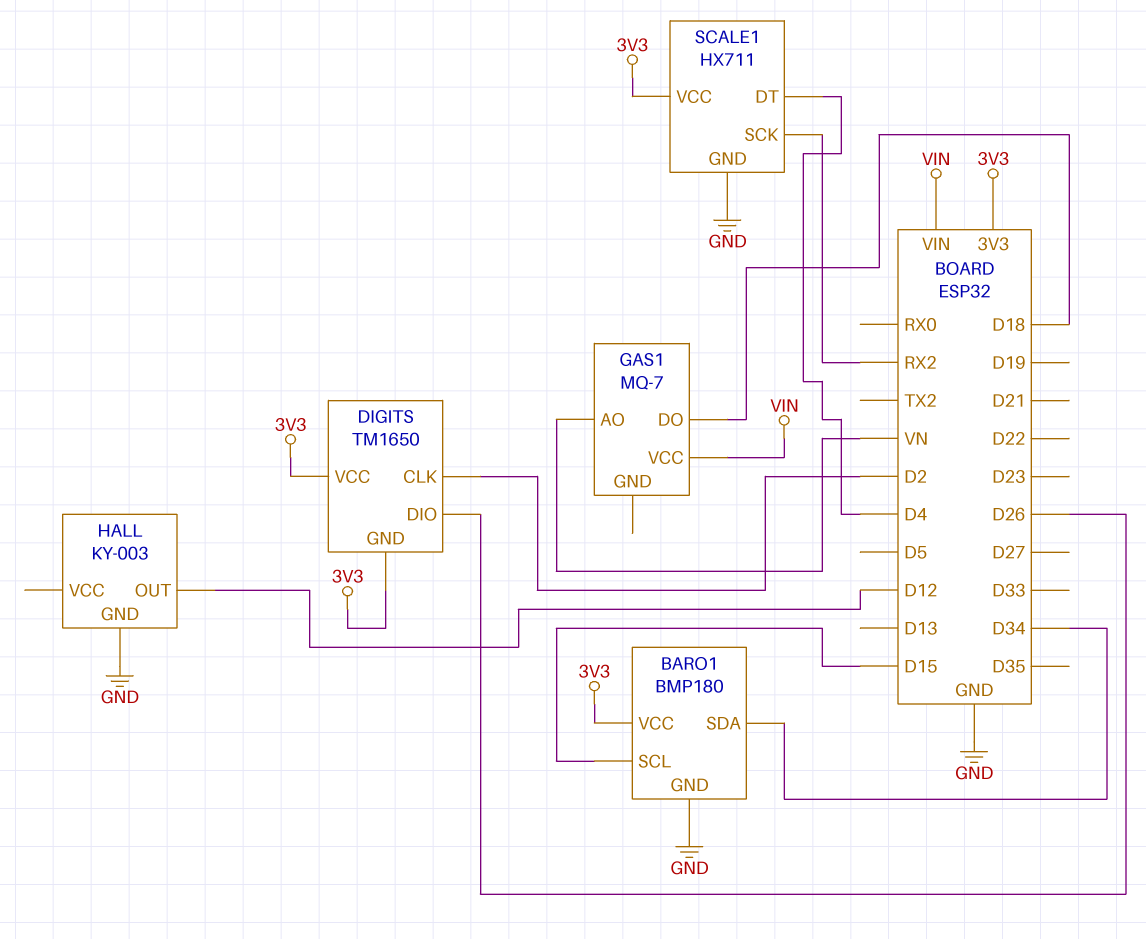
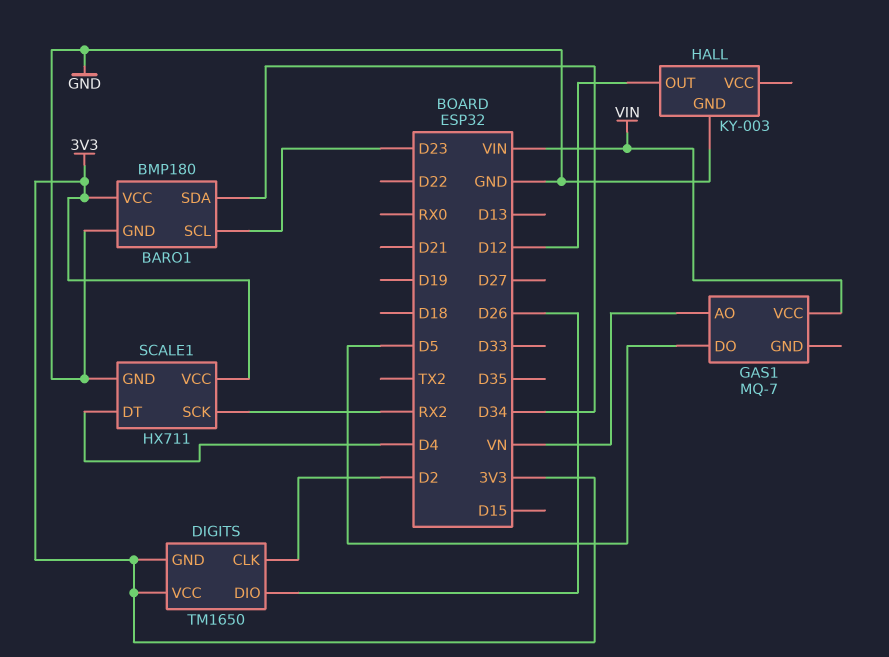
BARO1 pin SCL: D15 -> D23
GAS1 pin DO: D18 -> D5

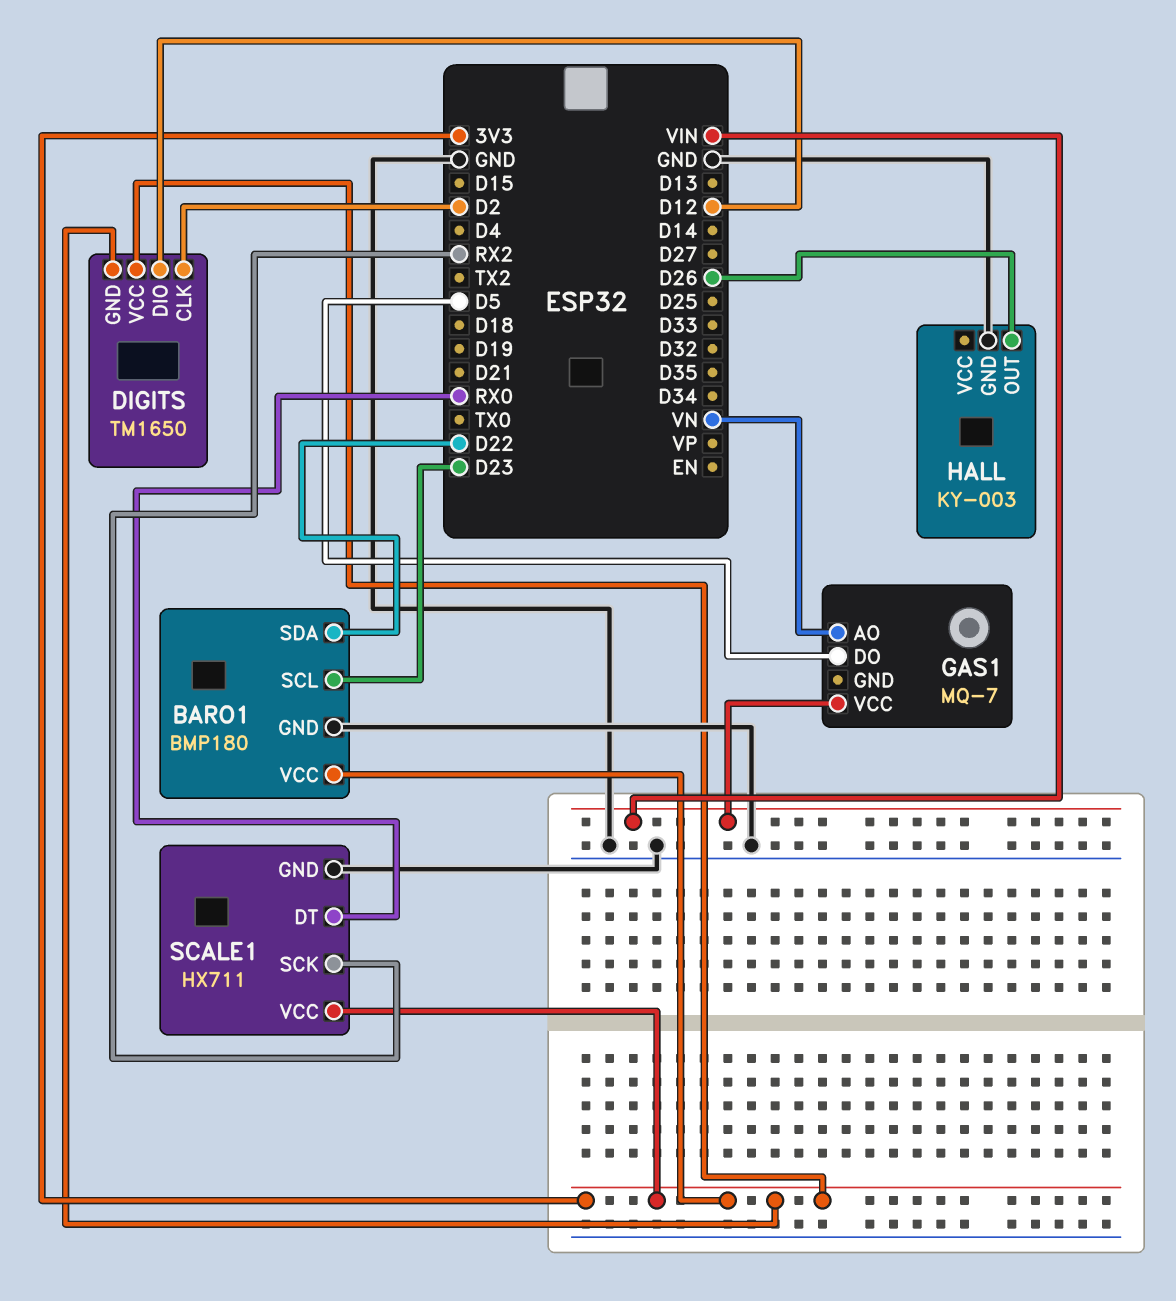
BARO1 pin SDA: D34 -> D22
DIGITS pin DIO: D26 -> D12
HALL pin OUT: D12 -> D26
SCALE1 pin DT: D4 -> RX0

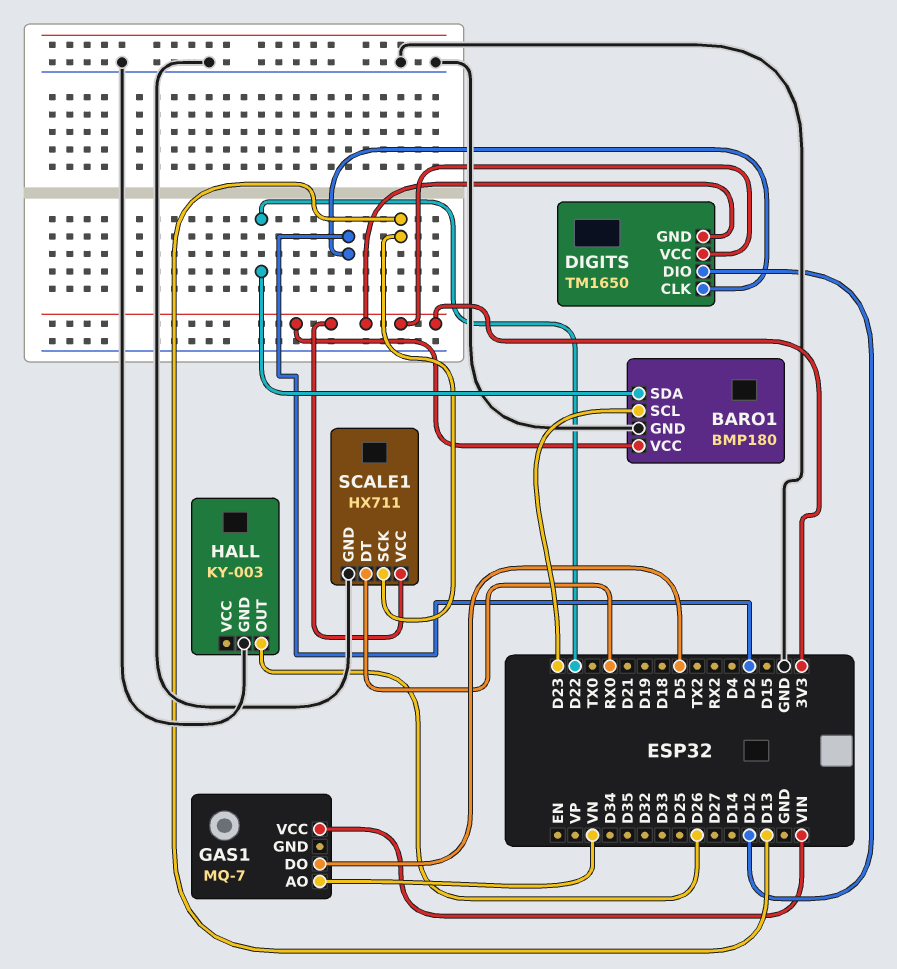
SCALE1 pin SCK: RX2 -> D13

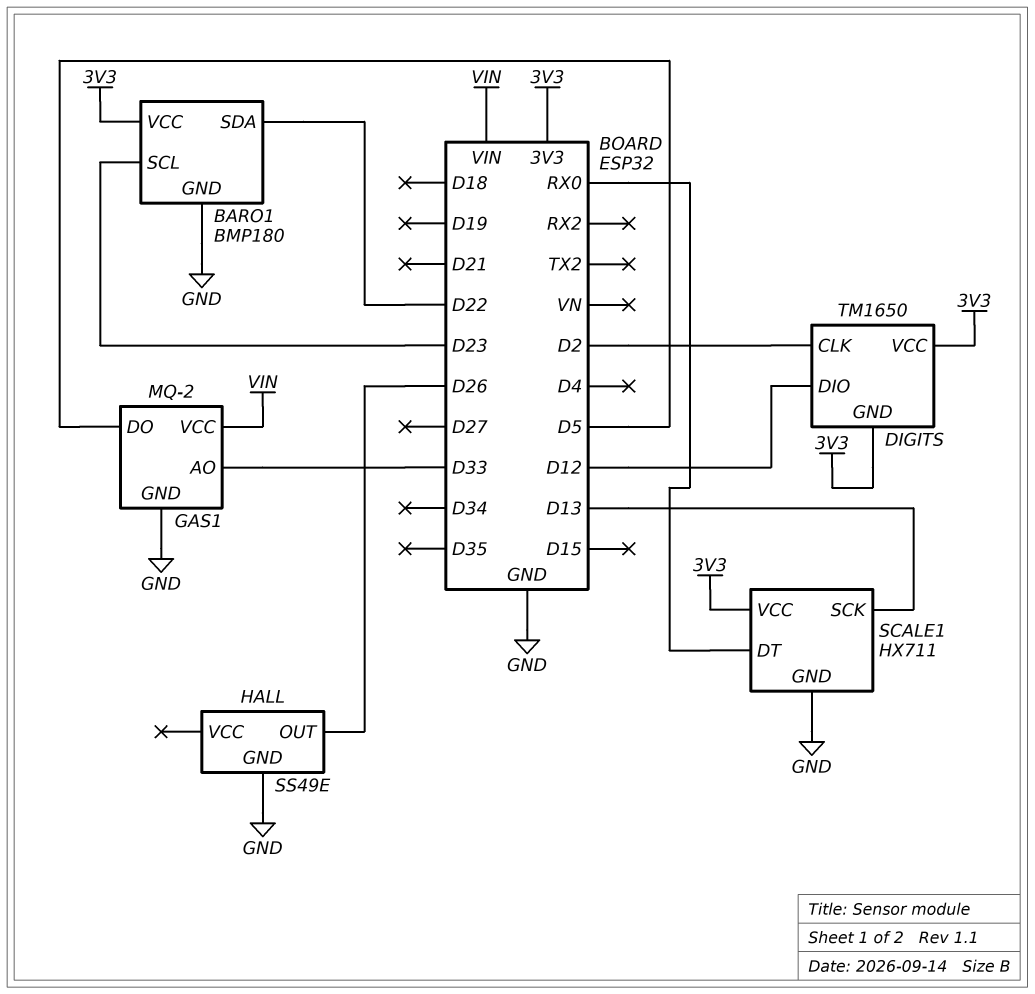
GAS1: MQ-7 -> MQ-2
GAS1 pin AO: VN -> D33
GAS1 pin GND: none -> GND
HALL: KY-003 -> SS49E

